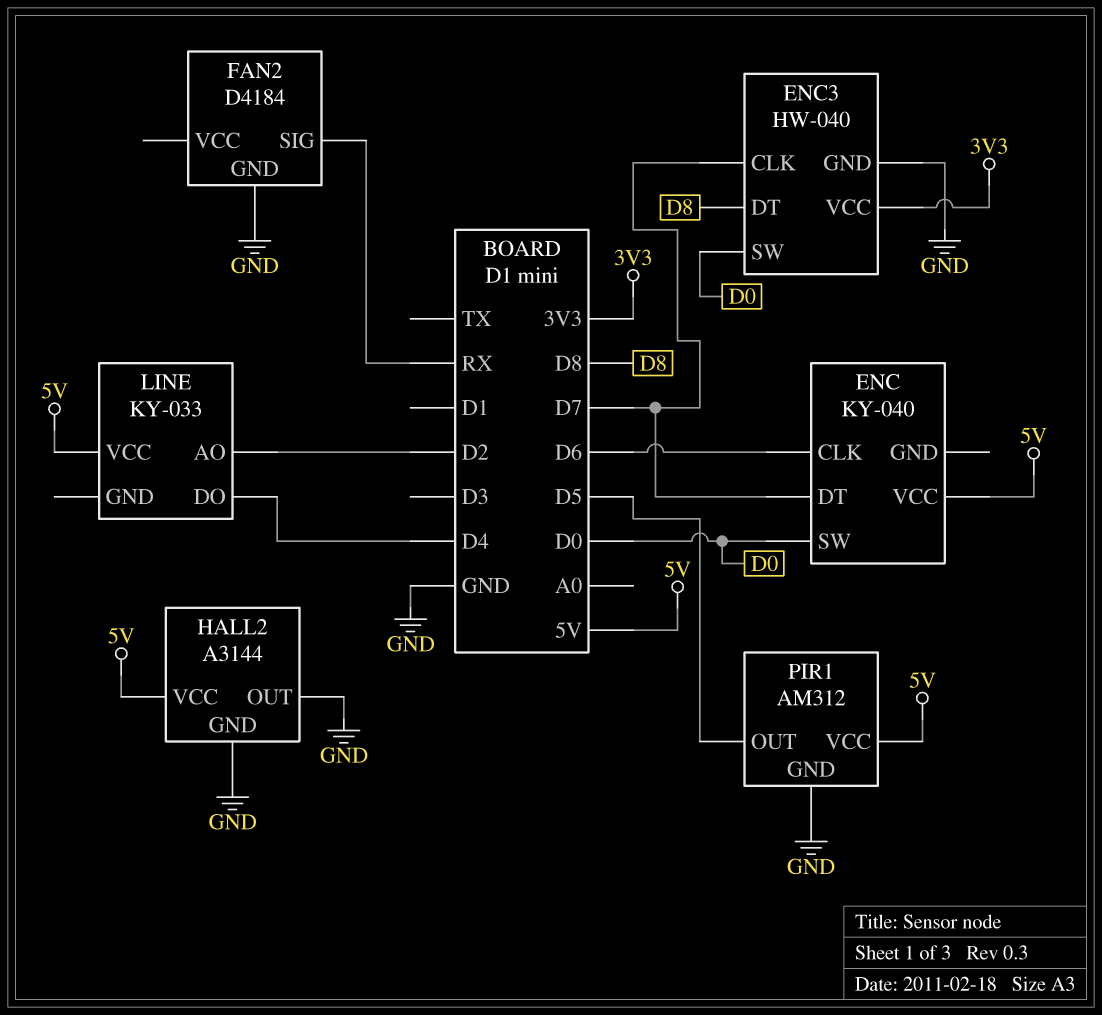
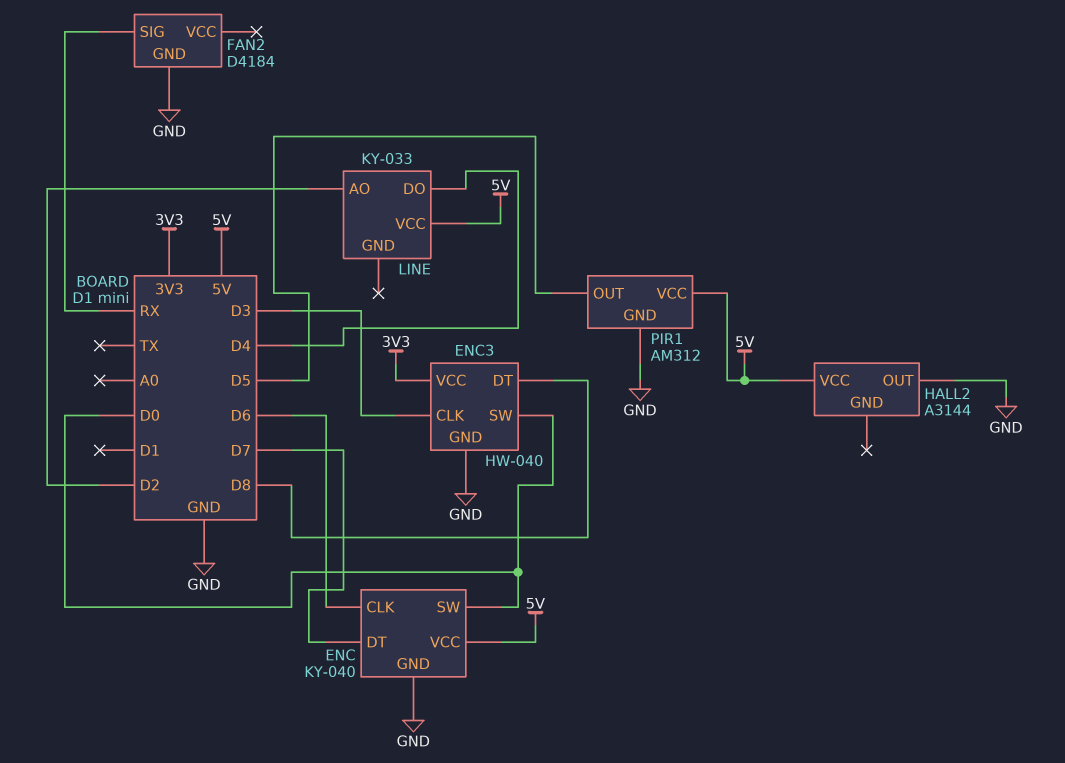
ENC pin GND: none -> GND
ENC3 pin CLK: D7 -> D3
HALL2 pin GND: GND -> none

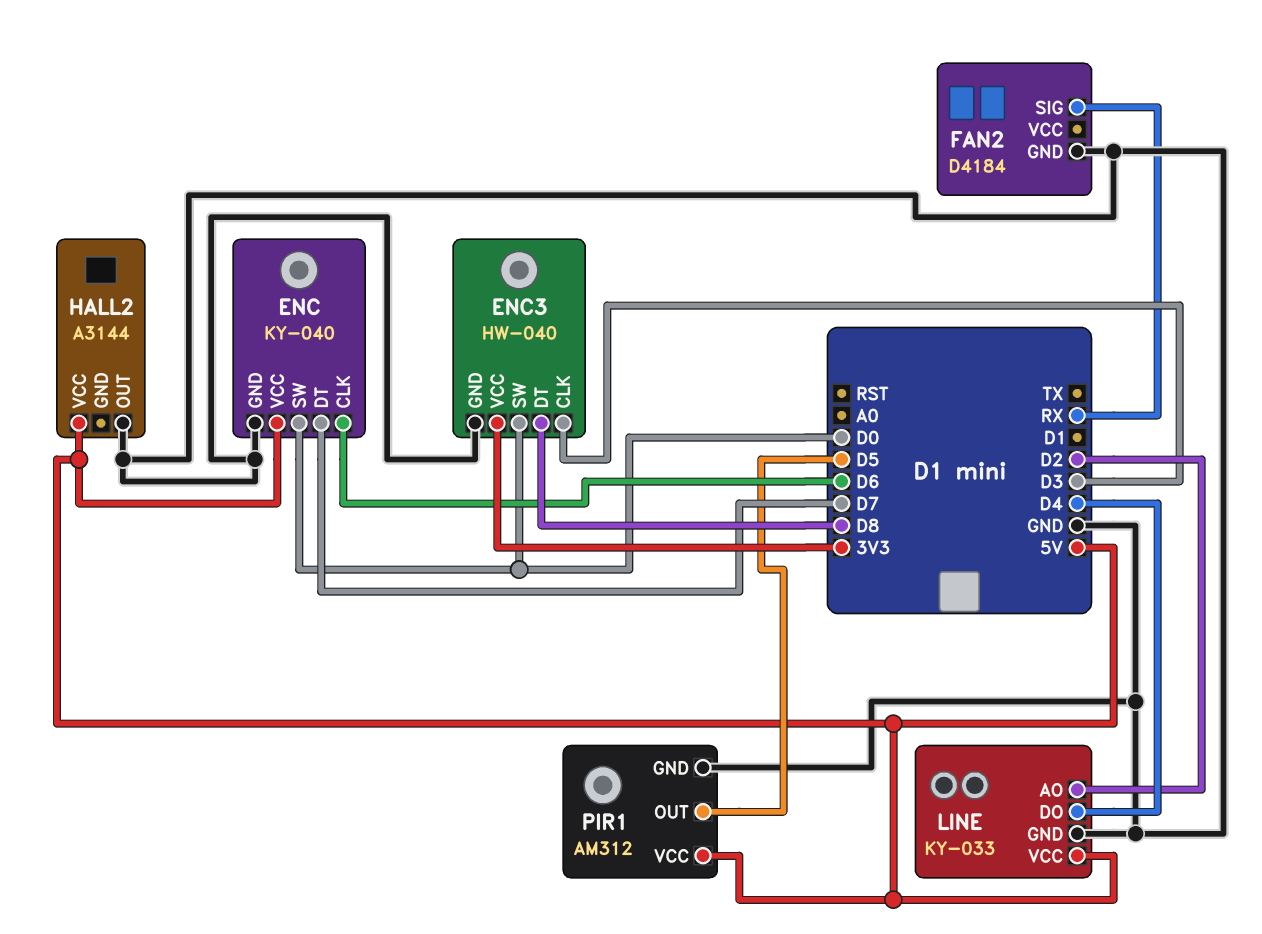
LINE pin GND: none -> GND

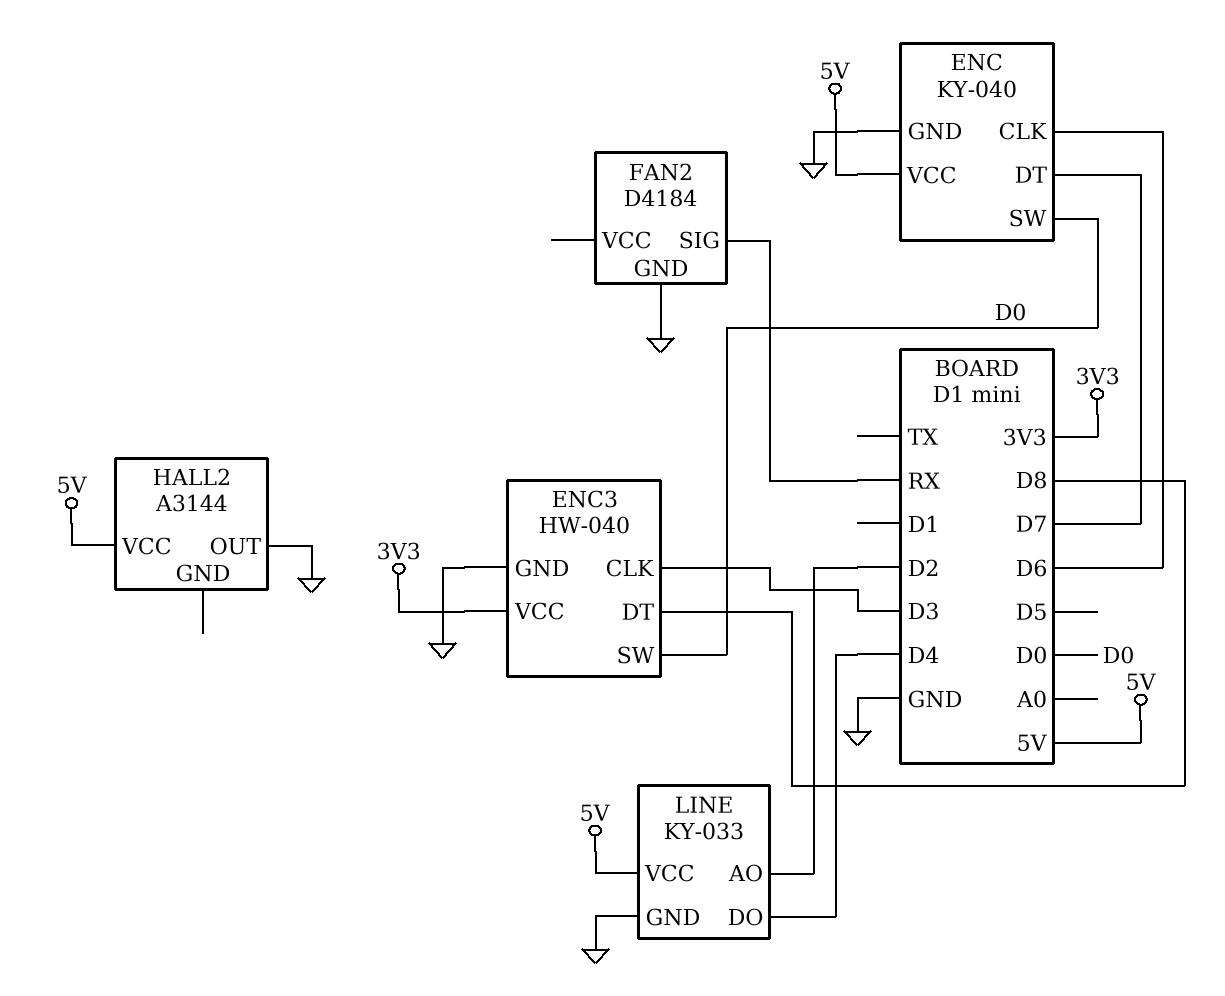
PIR1: AM312 -> none
PIR1 pin GND: GND -> none
PIR1 pin OUT: D5 -> none
PIR1 pin VCC: 5V -> none

